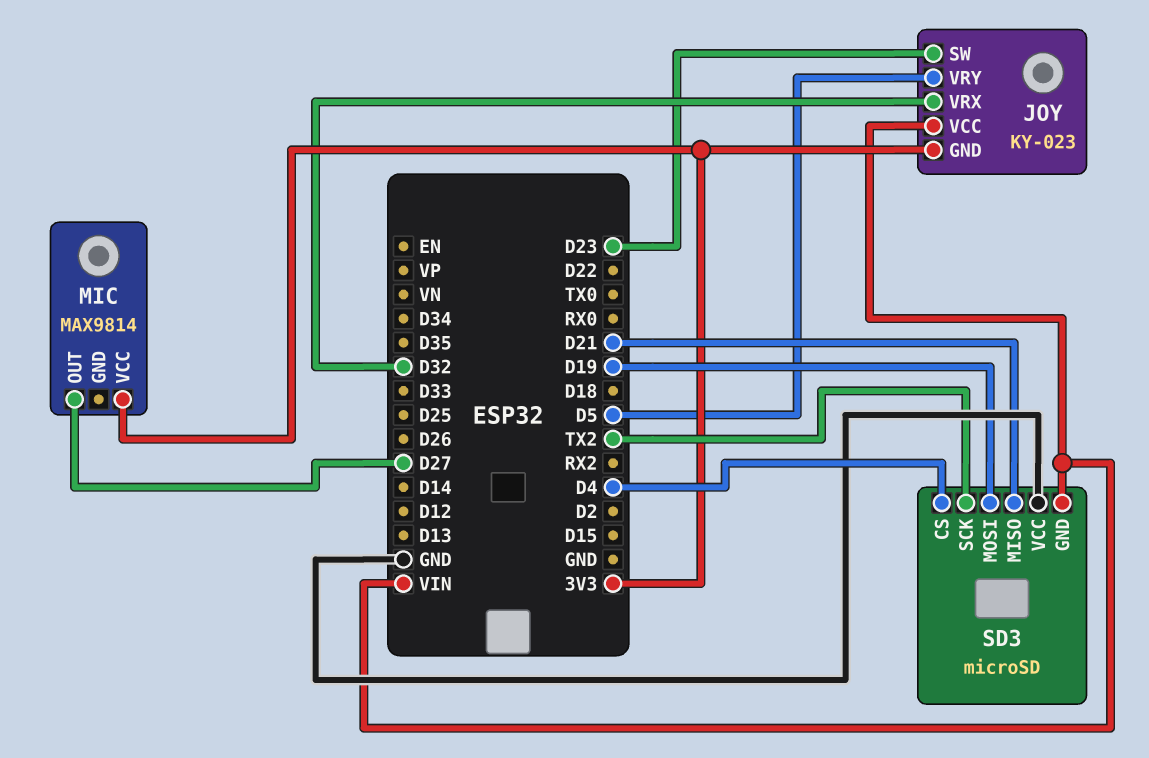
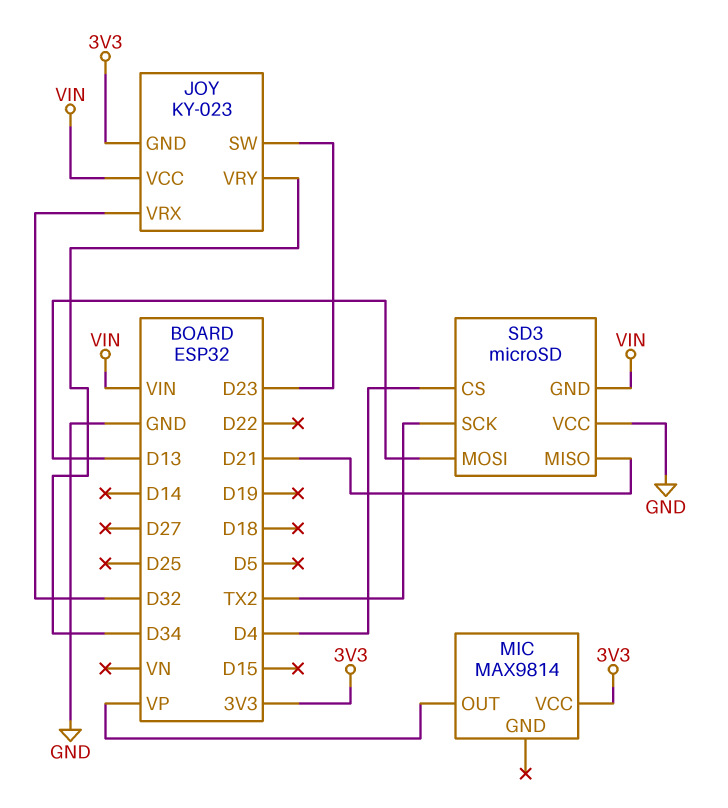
JOY pin VRY: D5 -> D34
MIC pin OUT: D27 -> VP
SD3 pin MOSI: D19 -> D13

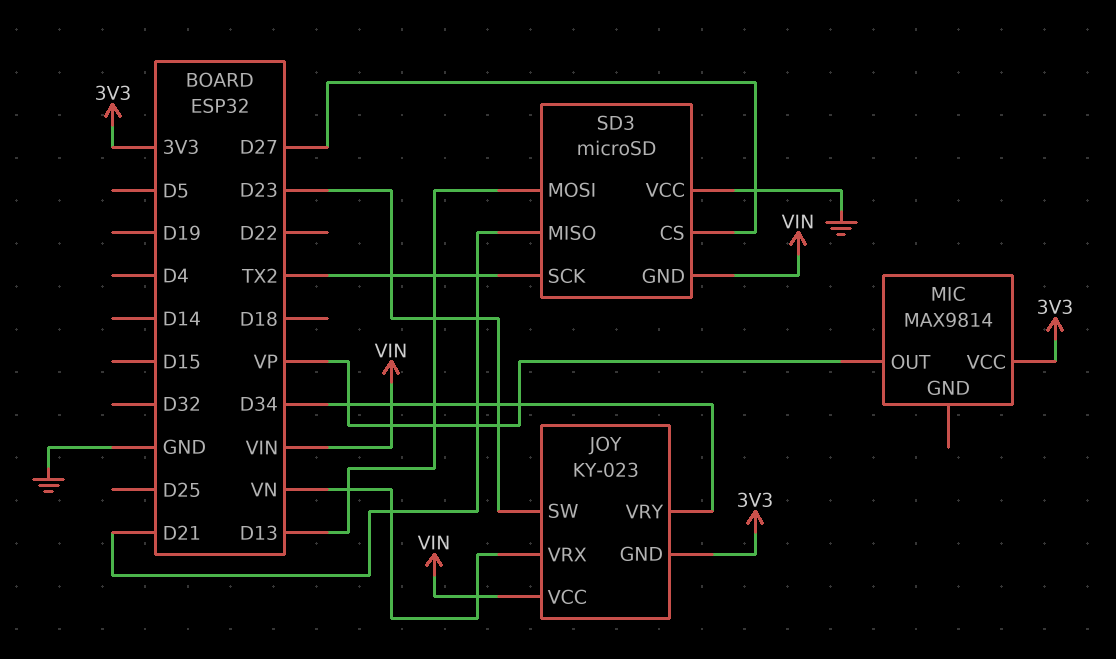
JOY pin VRX: D32 -> VN
SD3 pin CS: D4 -> D27

